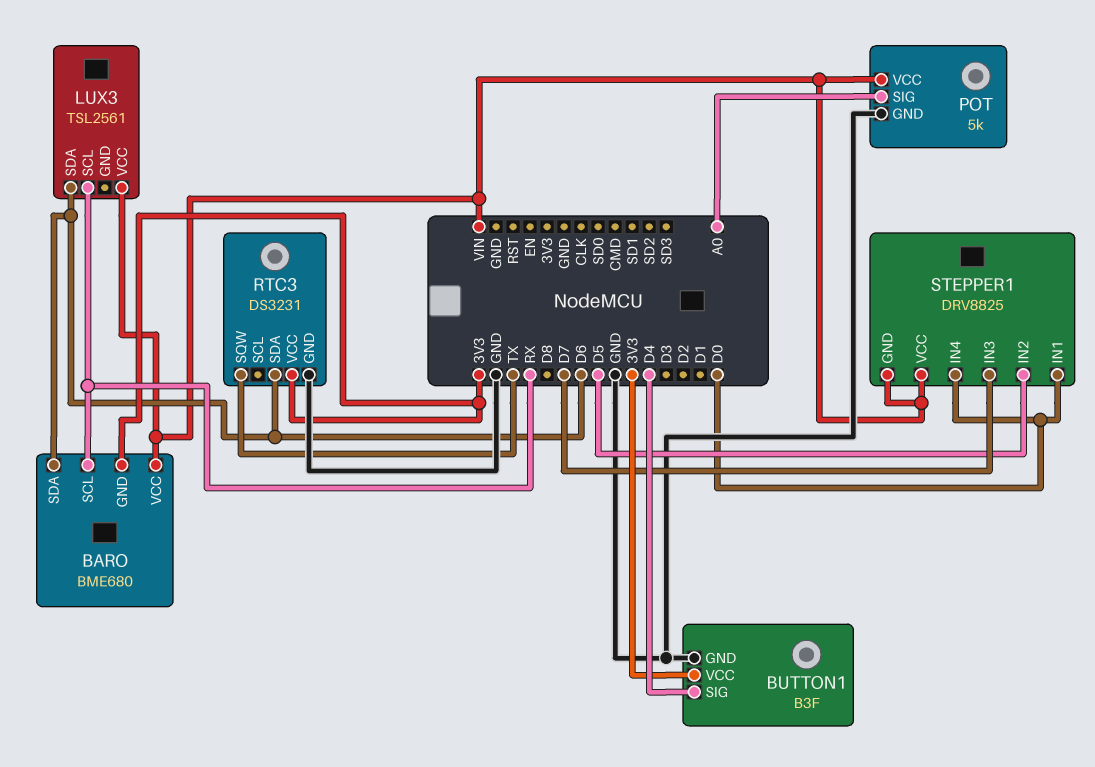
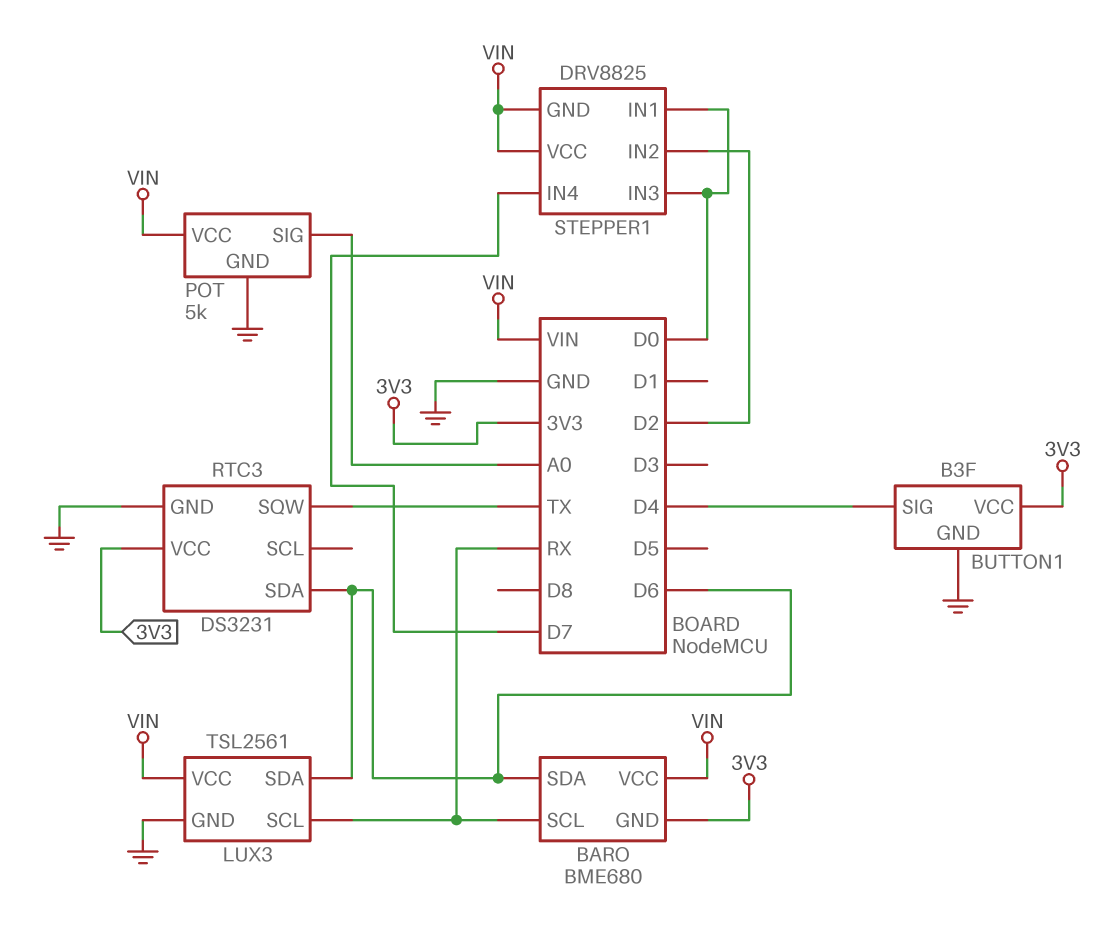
LUX3 pin GND: none -> GND
STEPPER1 pin IN2: D5 -> D2
STEPPER1 pin IN3: D7 -> D0
STEPPER1 pin IN4: D0 -> D7

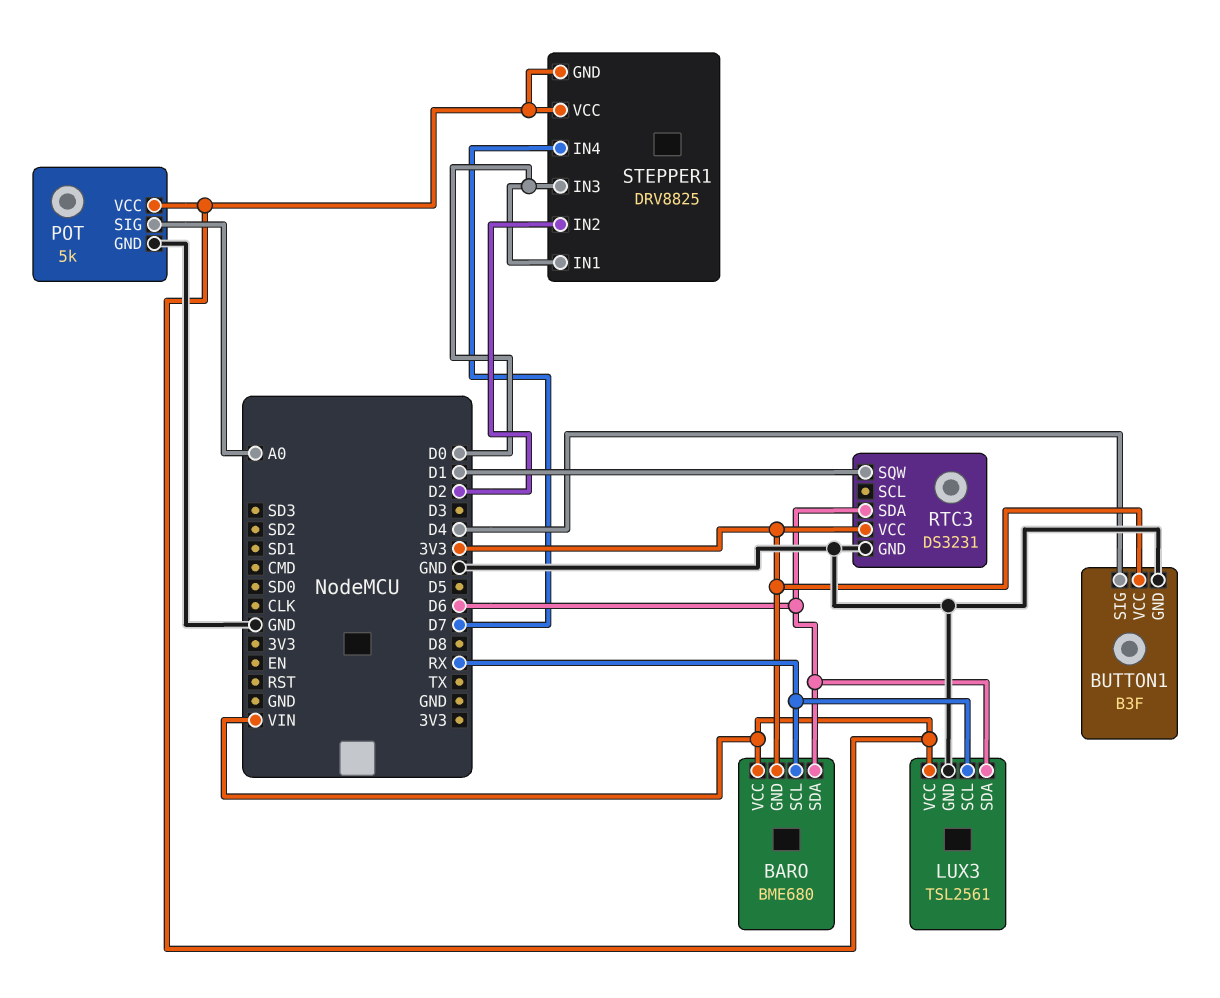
RTC3 pin SQW: TX -> D1

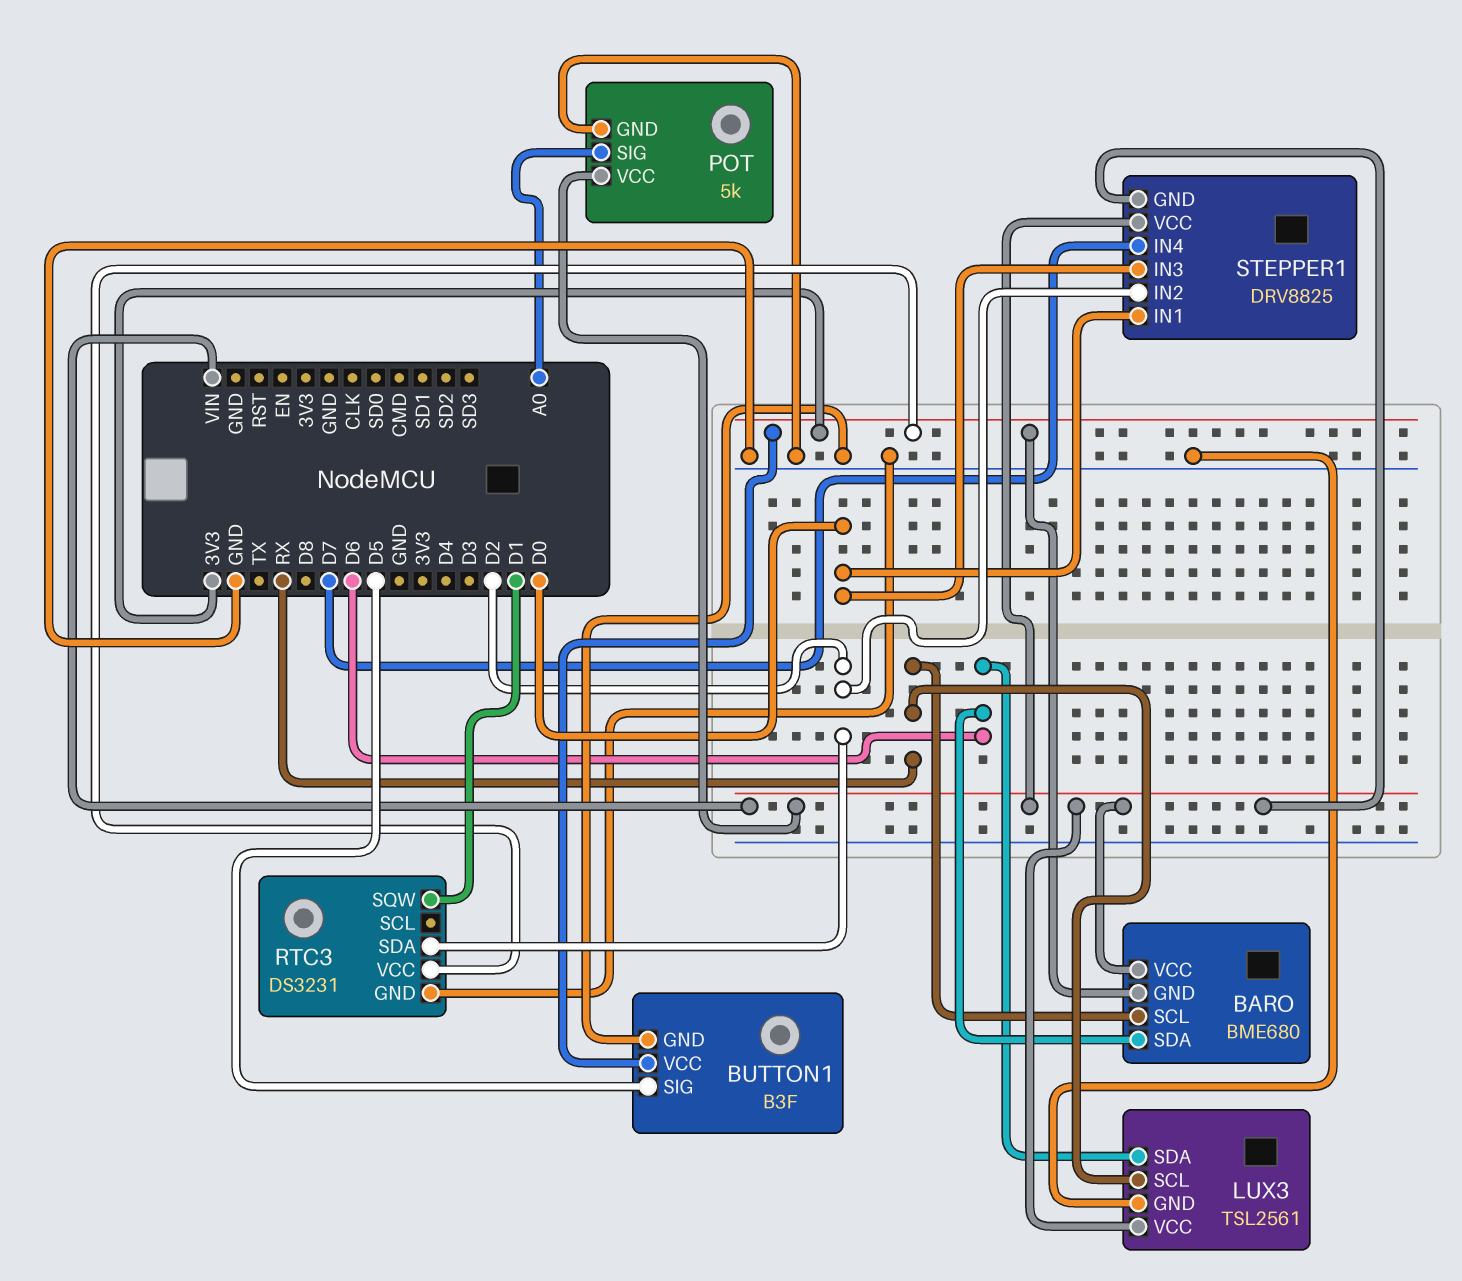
BUTTON1 pin SIG: D4 -> D5
RTC3 pin SDA: D6 -> D2

